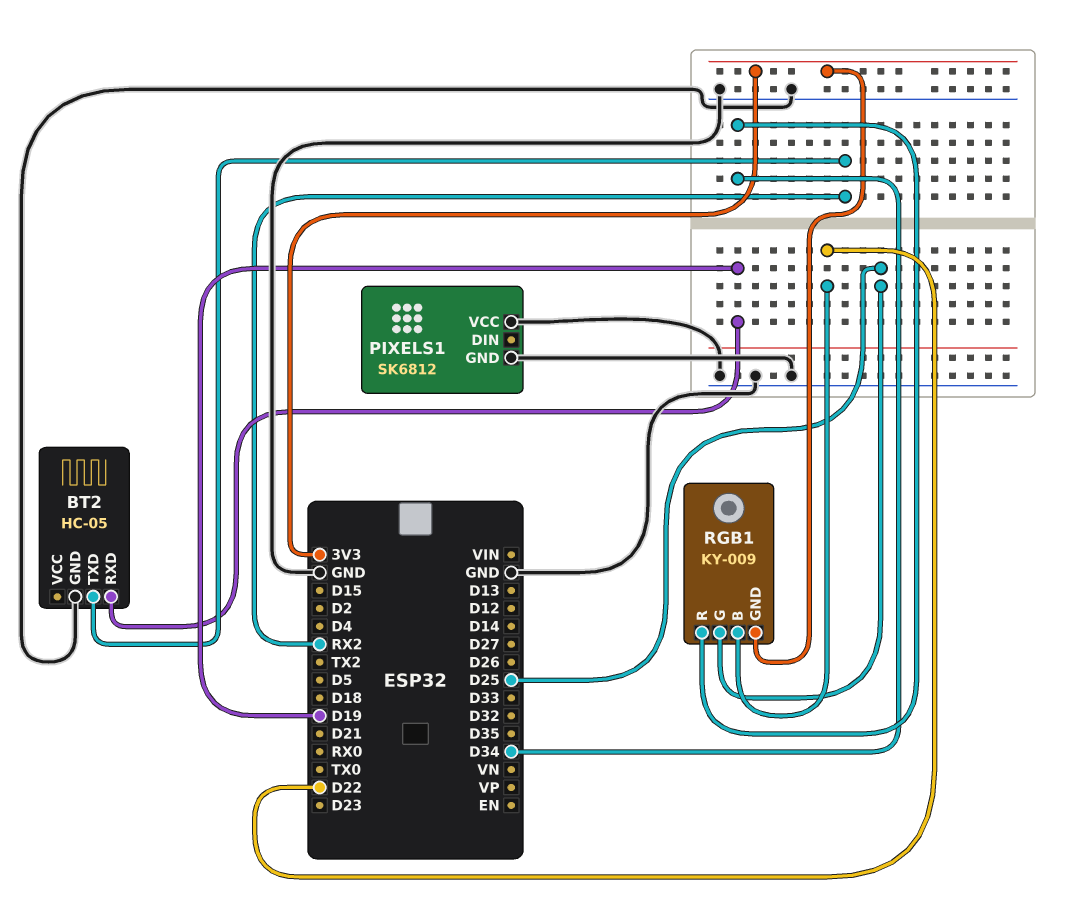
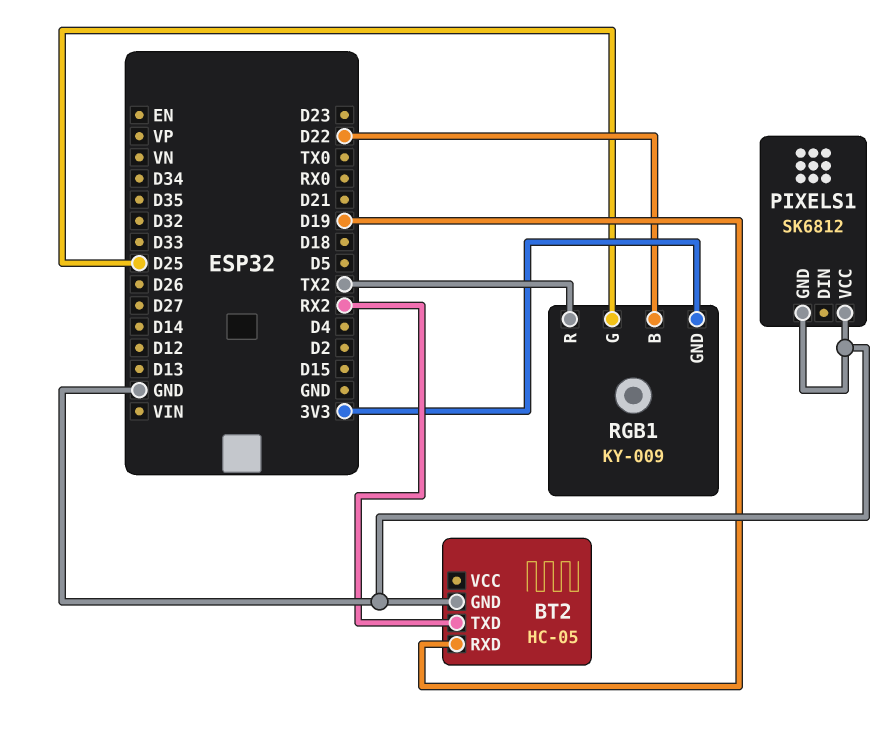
RGB1 pin R: D34 -> TX2

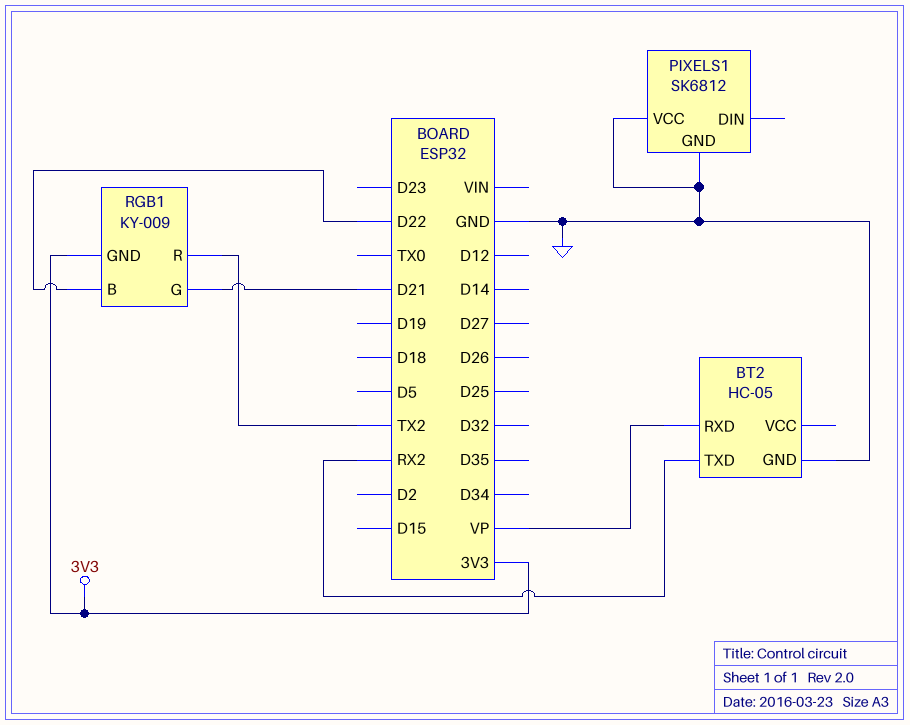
BT2 pin RXD: D19 -> VP
RGB1 pin G: D25 -> D21

